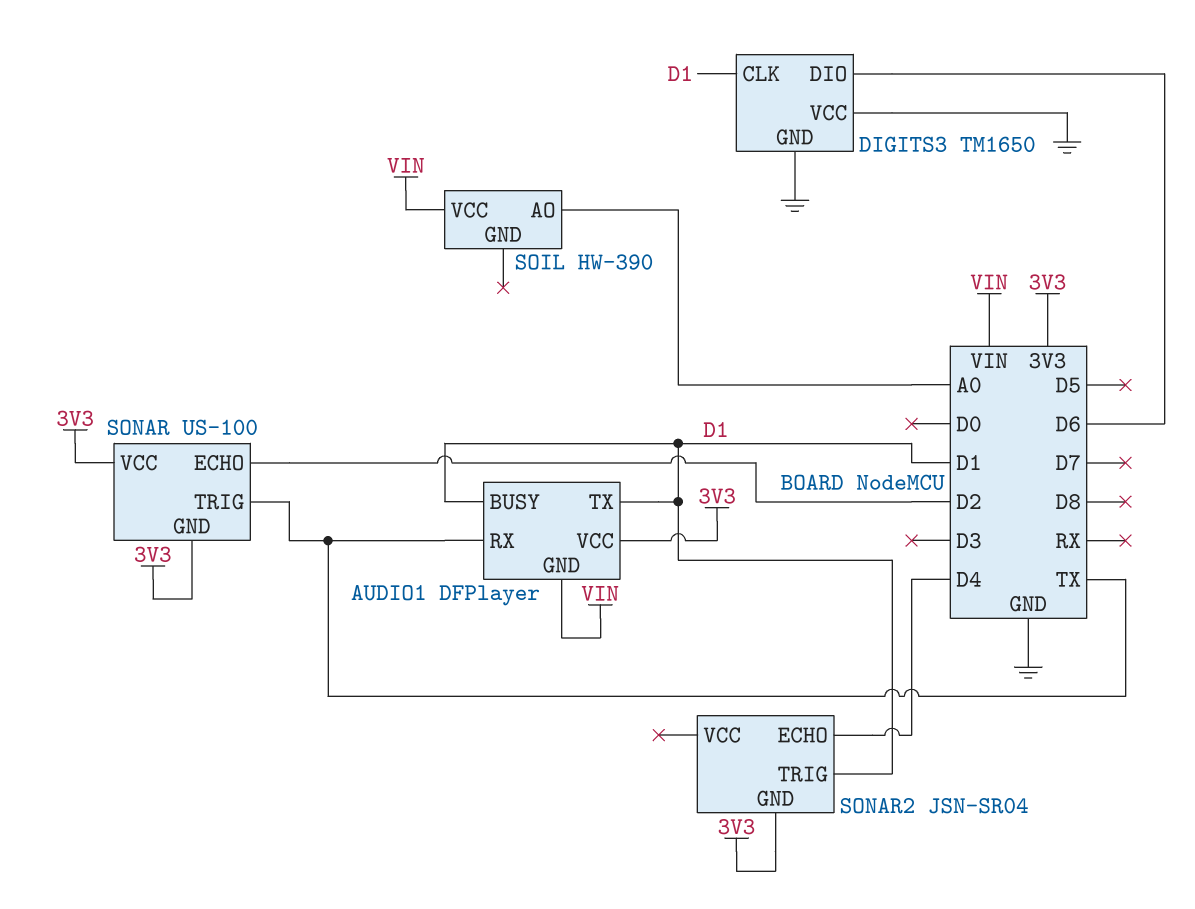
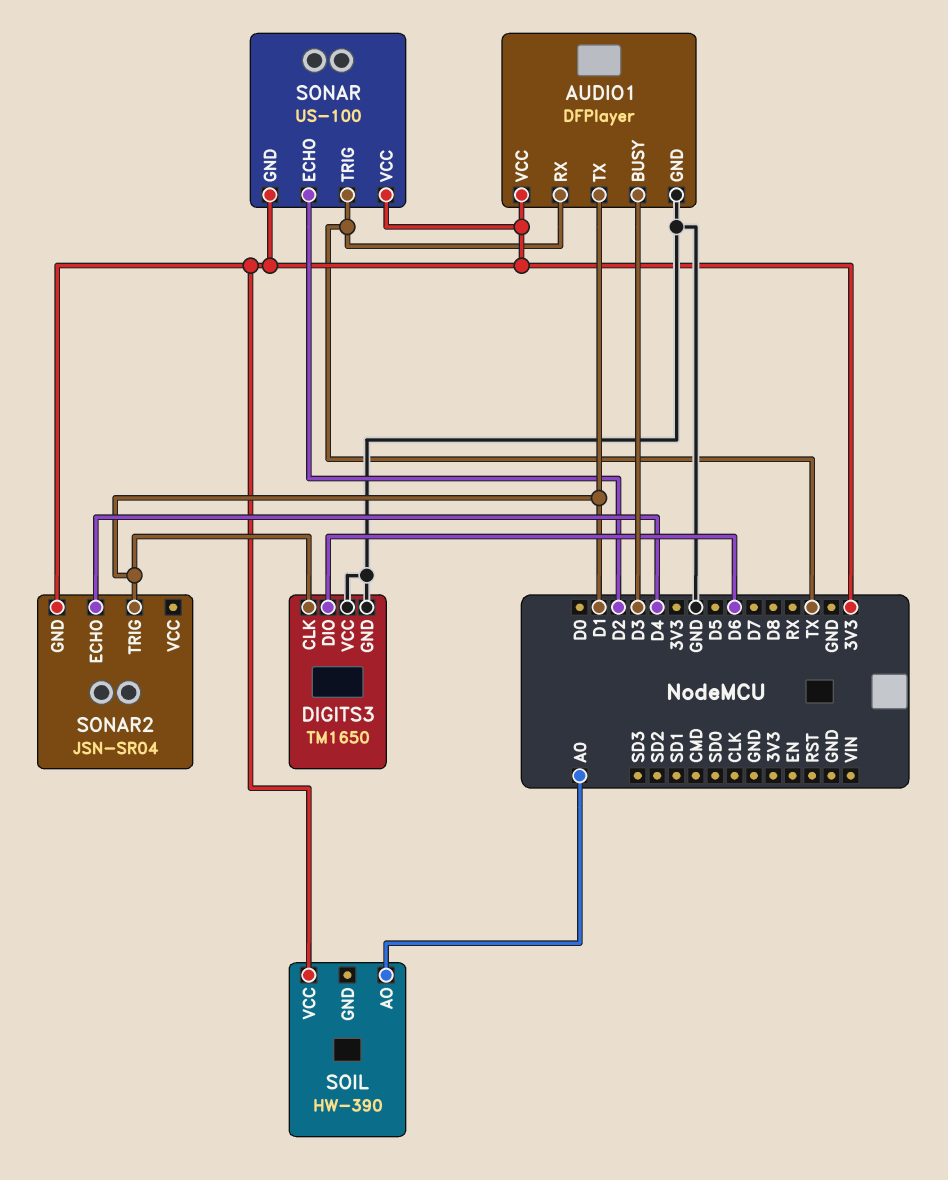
AUDIO1 pin BUSY: D1 -> D3
AUDIO1 pin GND: VIN -> GND
SOIL pin VCC: VIN -> 3V3

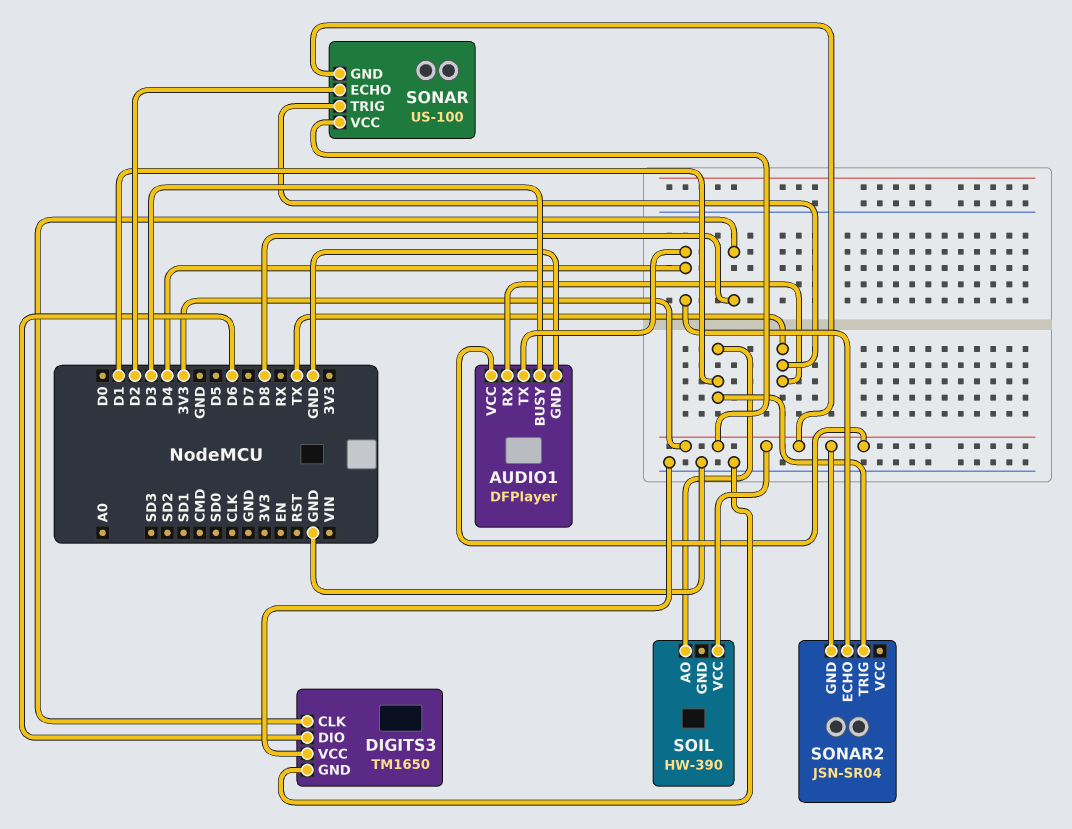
AUDIO1 pin TX: D1 -> D4
DIGITS3 pin CLK: D1 -> D8
SOIL pin AO: A0 -> D1

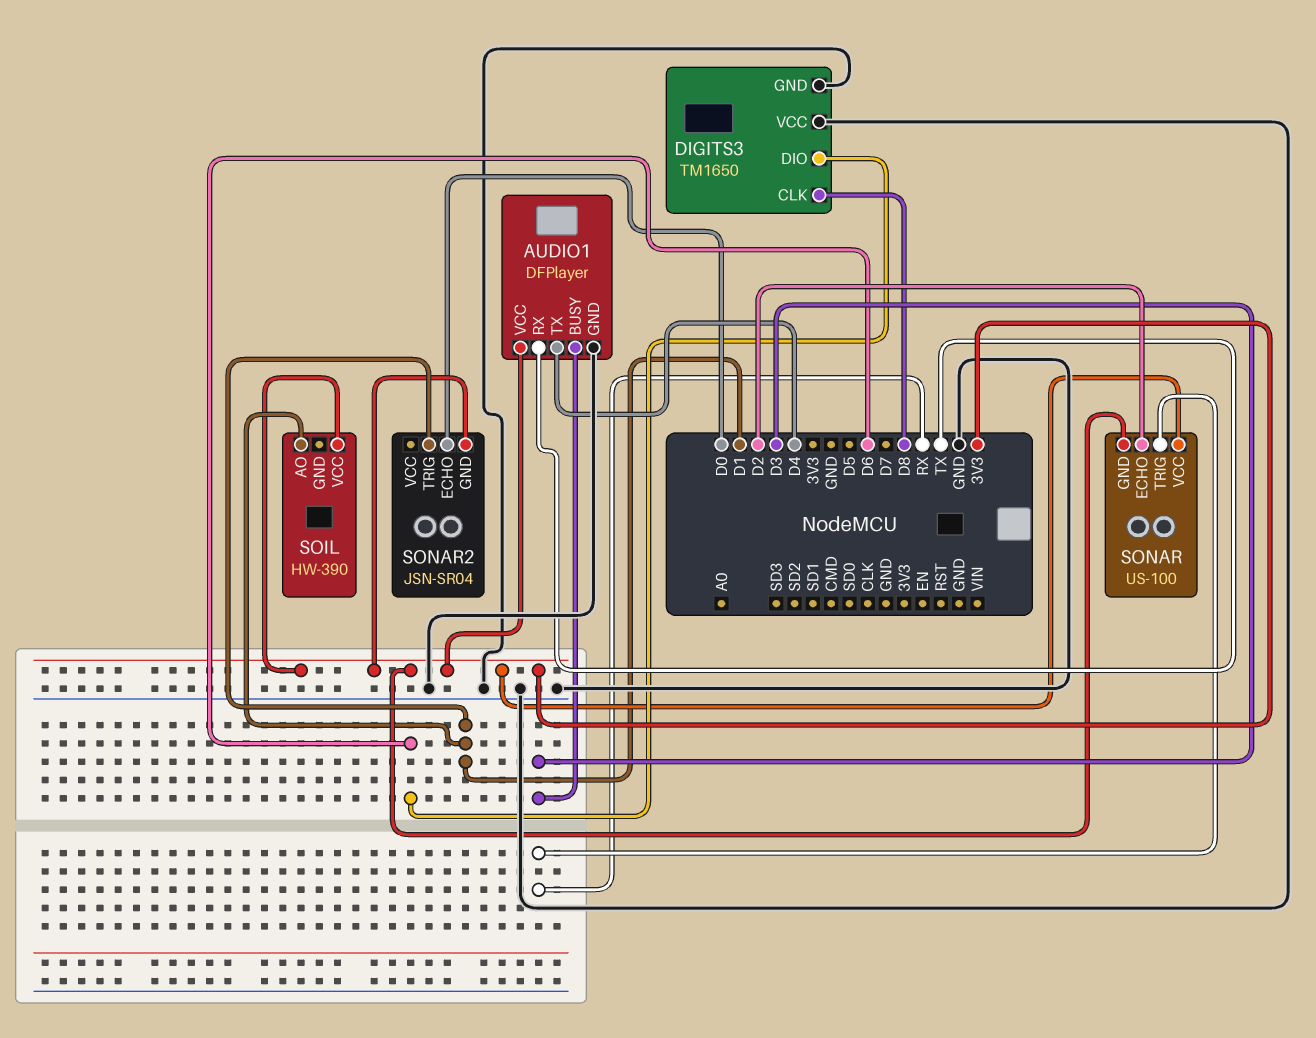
SONAR pin TRIG: TX -> RX
SONAR2 pin ECHO: D4 -> D0

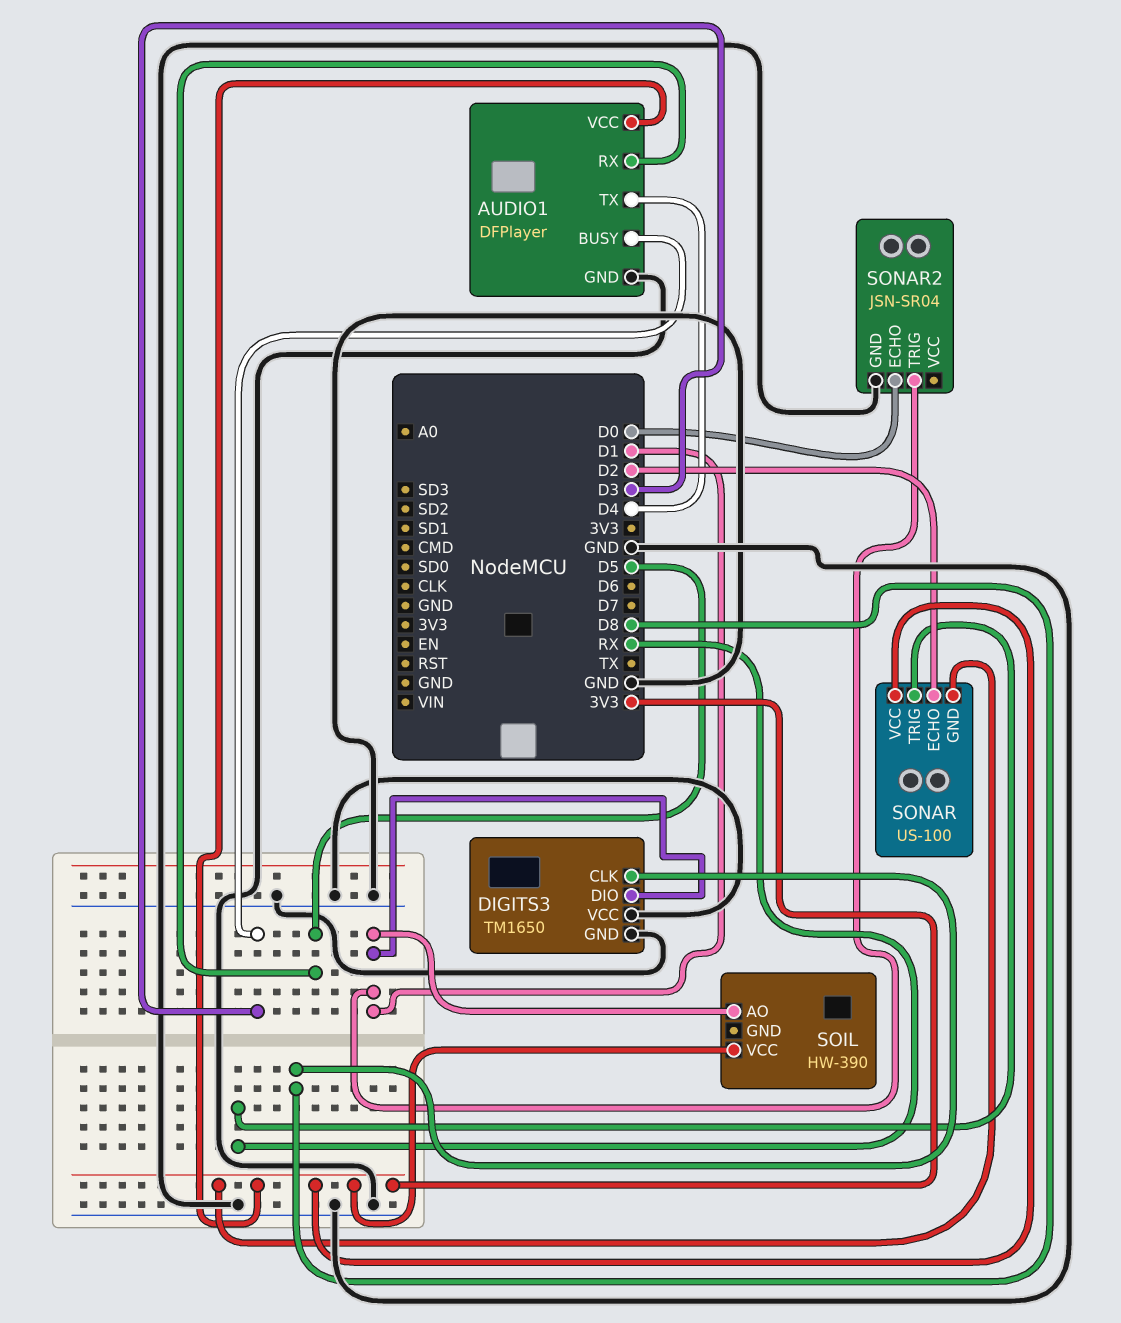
AUDIO1 pin RX: TX -> D5
DIGITS3 pin DIO: D6 -> D1
SONAR2 pin GND: 3V3 -> GND

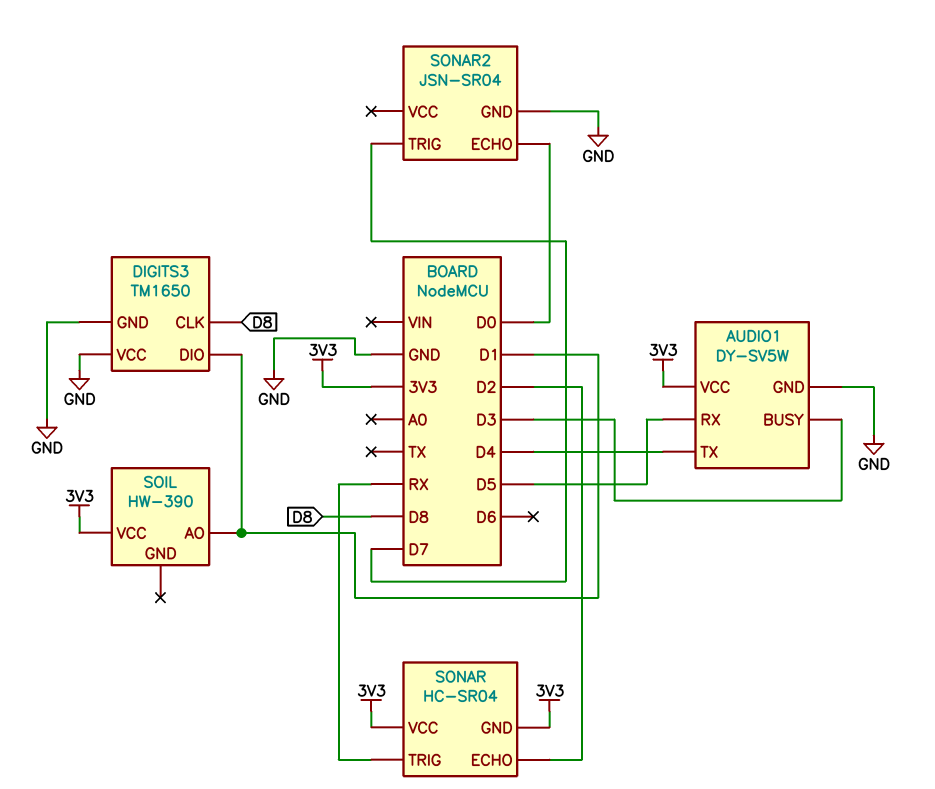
AUDIO1: DFPlayer -> DY-SV5W
SONAR: US-100 -> HC-SR04
SONAR2 pin TRIG: D1 -> D7

